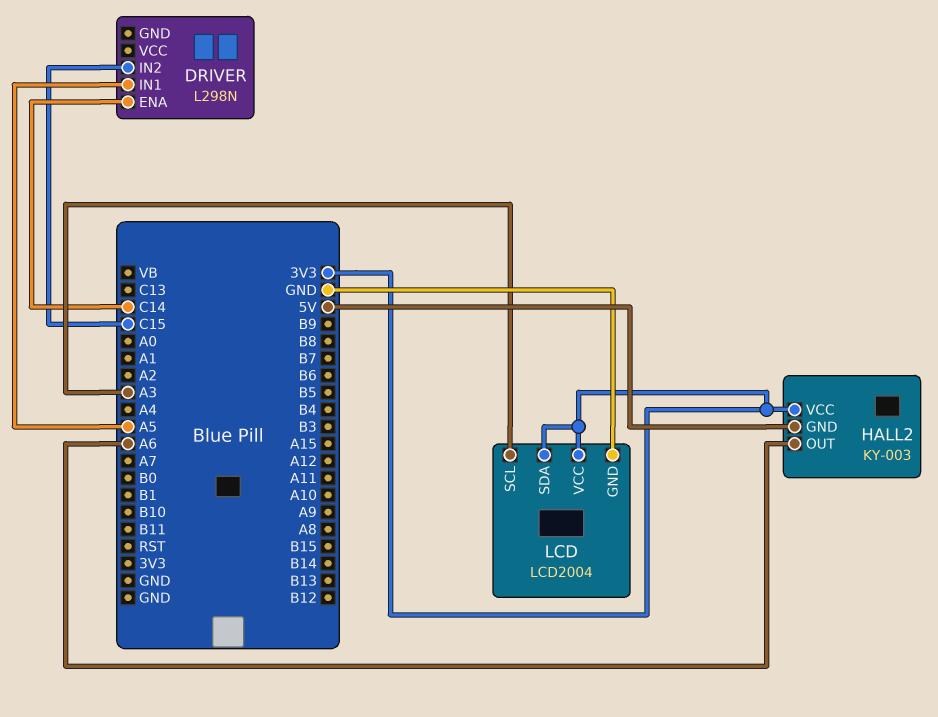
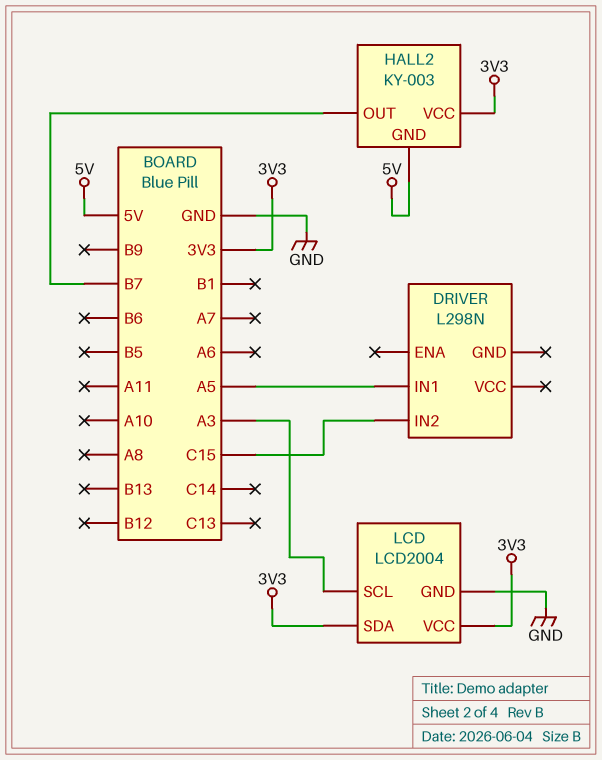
DRIVER pin ENA: C14 -> none
HALL2 pin OUT: A6 -> B7

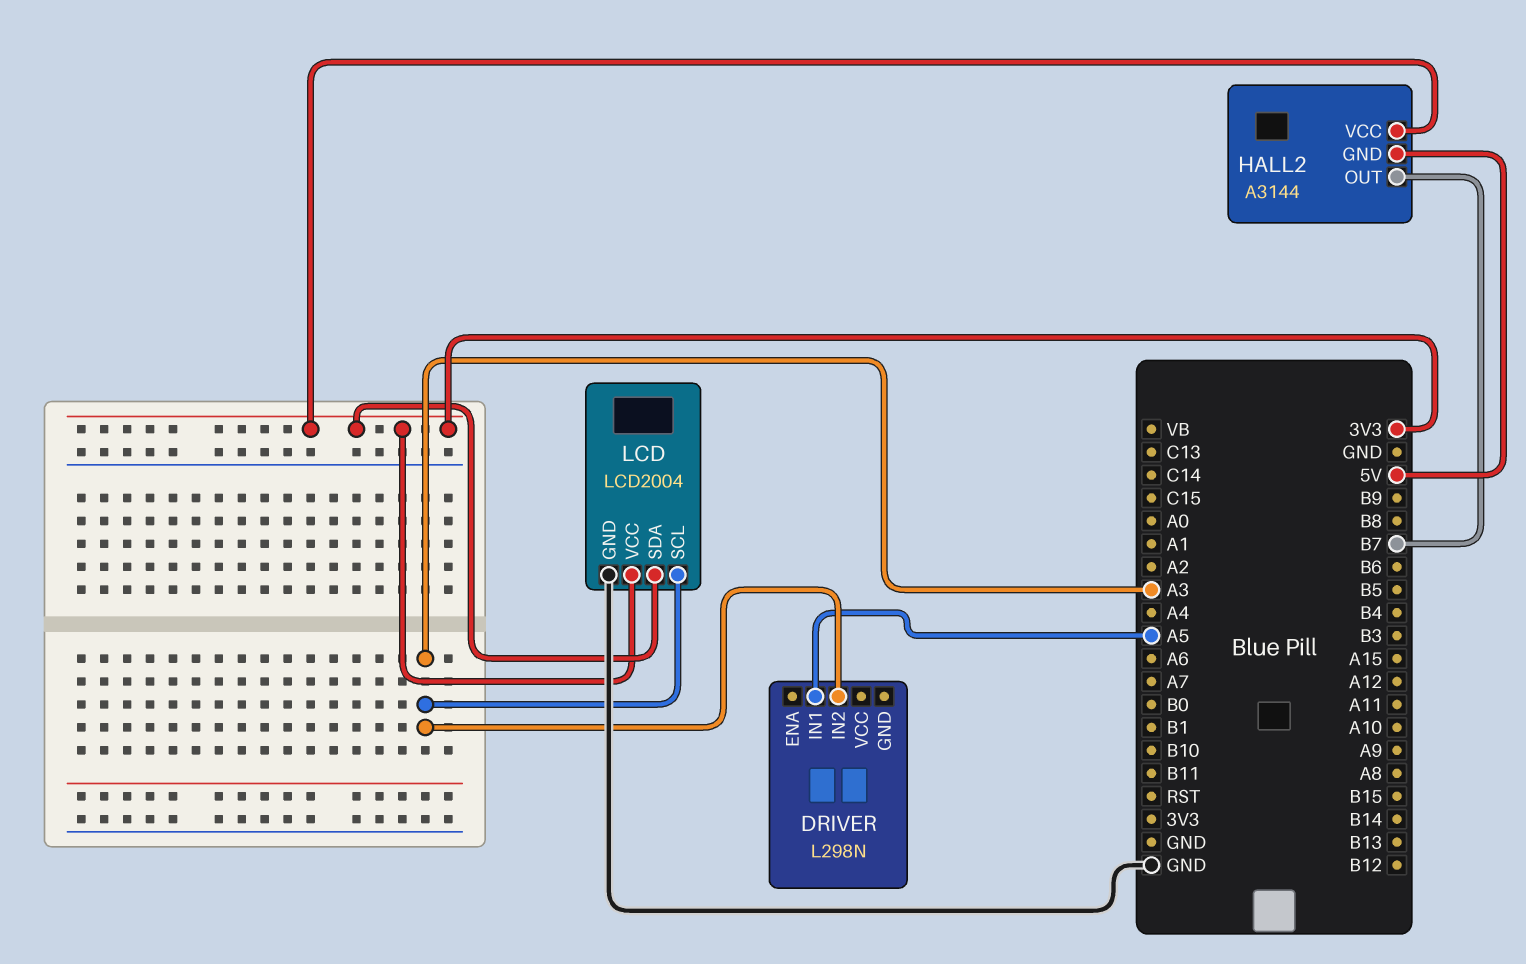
DRIVER pin IN2: C15 -> A3
HALL2: KY-003 -> A3144

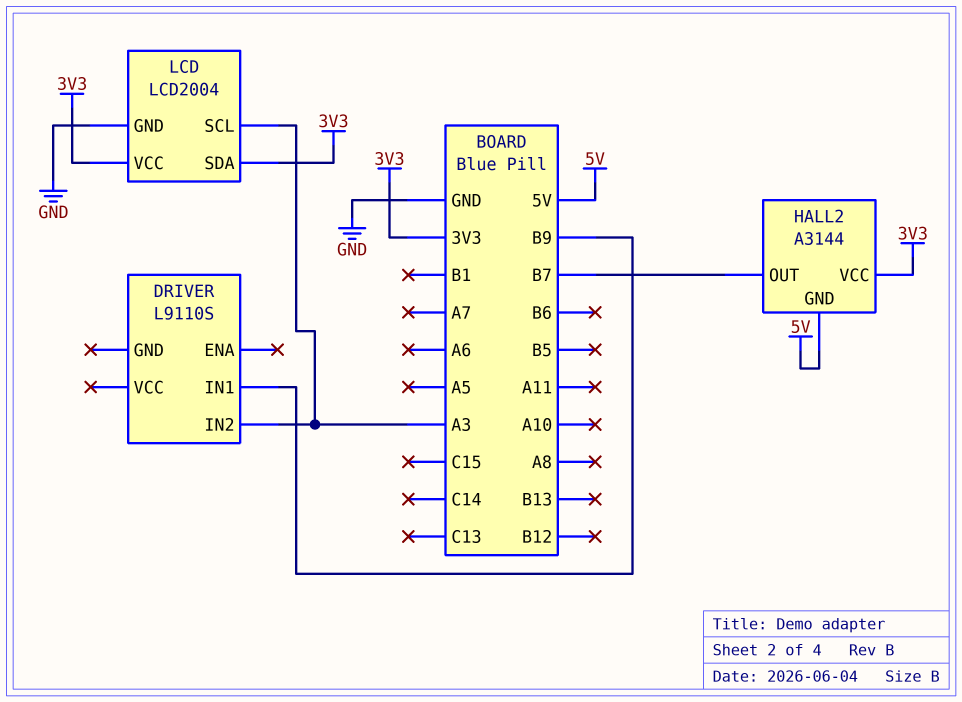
DRIVER: L298N -> L9110S
DRIVER pin IN1: A5 -> B9

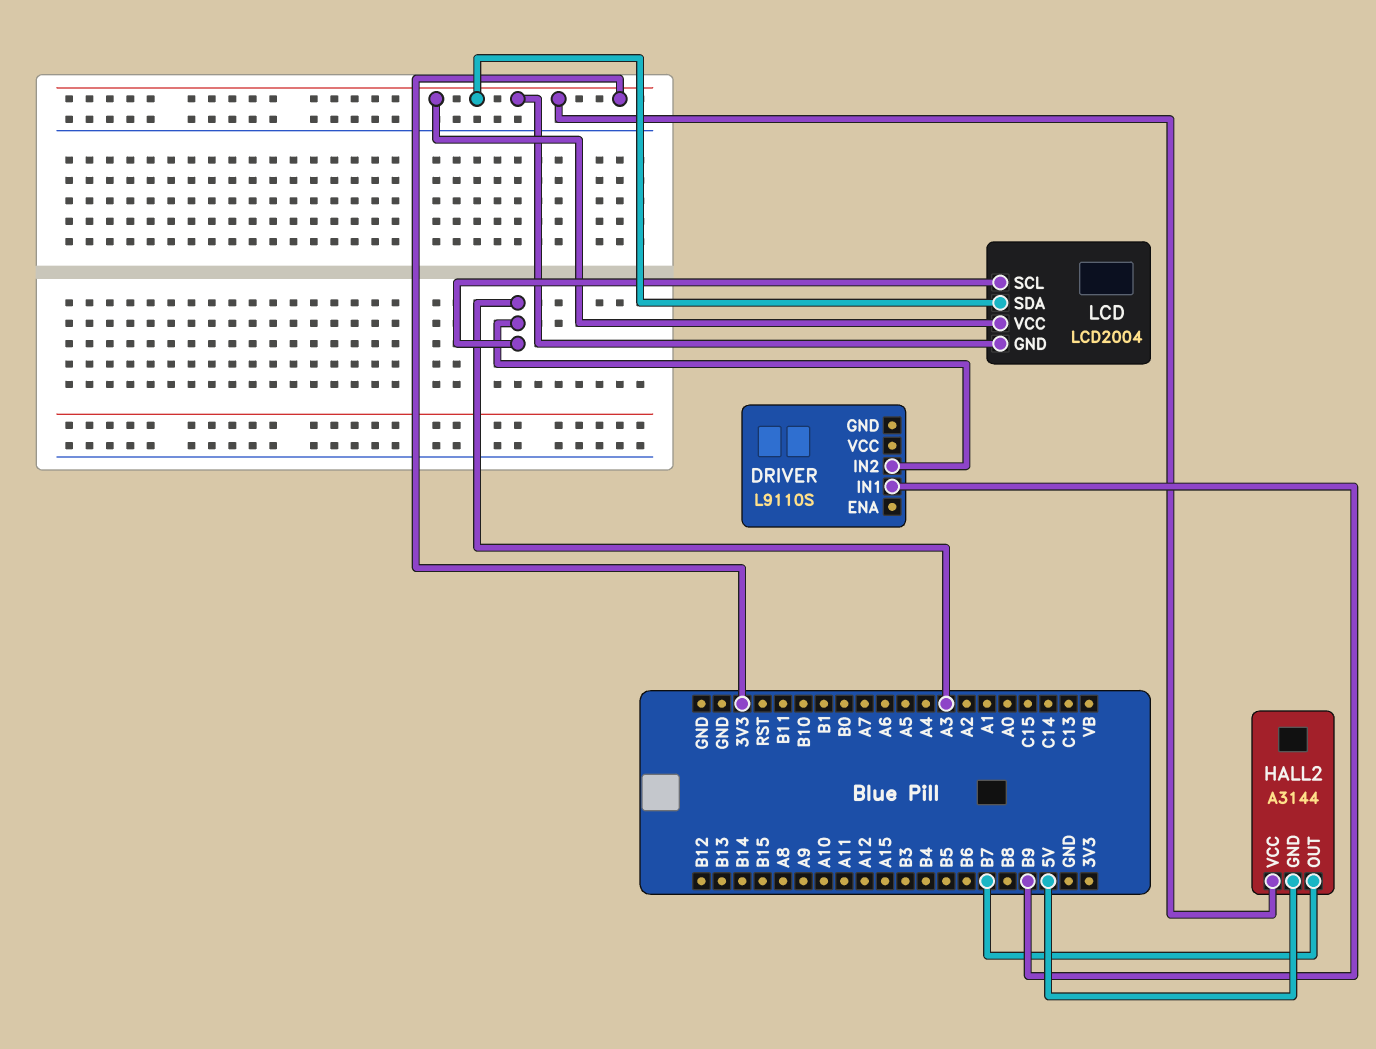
LCD pin GND: GND -> 3V3

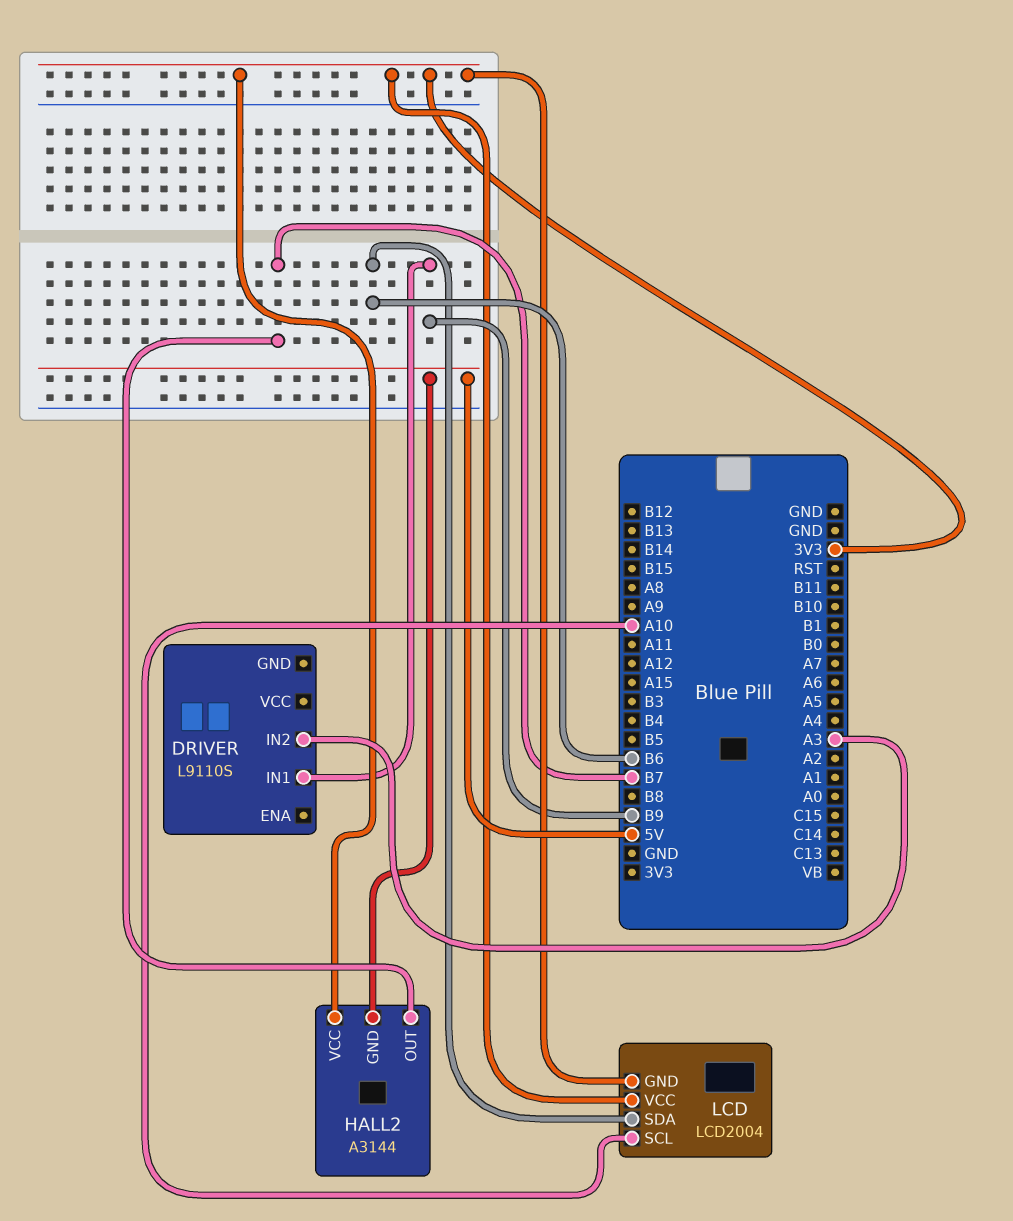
LCD pin SCL: A3 -> A10
LCD pin SDA: 3V3 -> B6

